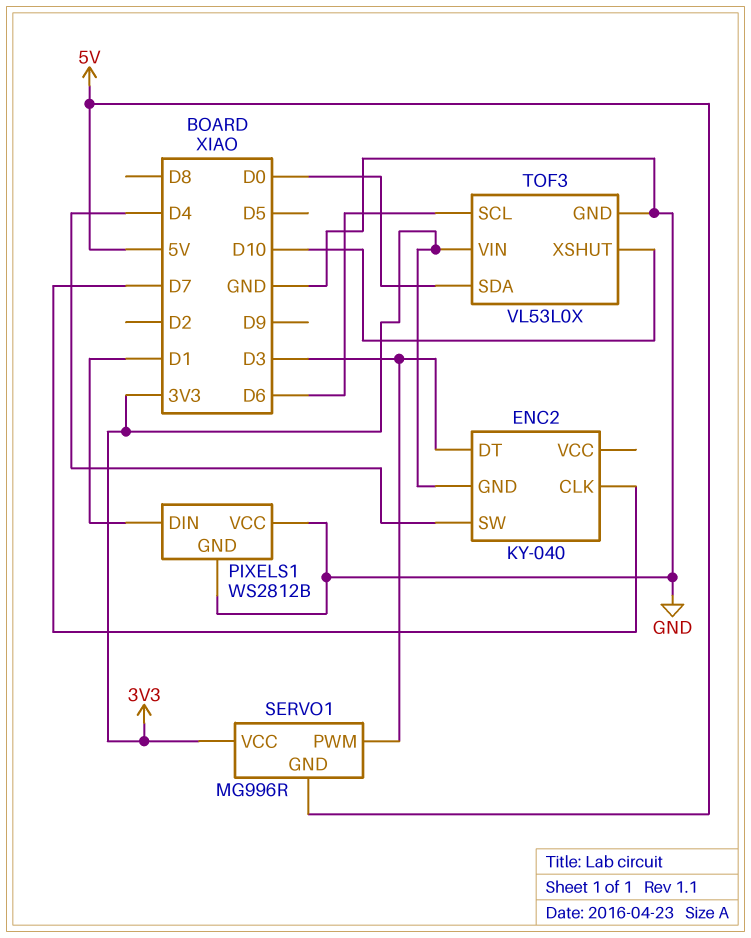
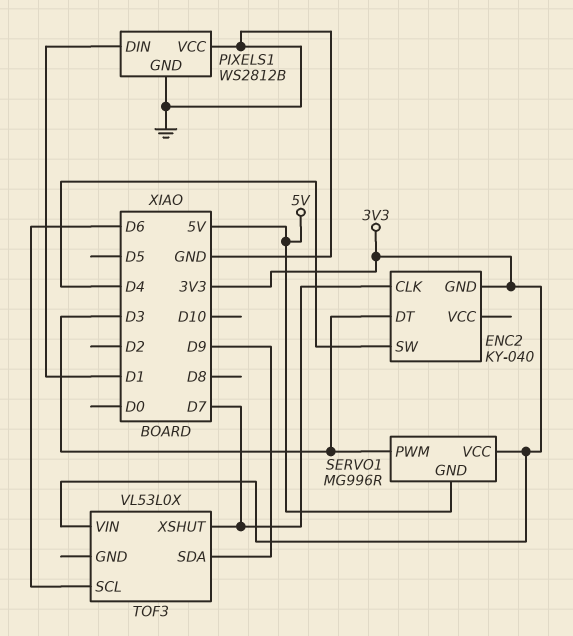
TOF3 pin GND: GND -> none
TOF3 pin SDA: D0 -> D9
TOF3 pin XSHUT: D10 -> D7

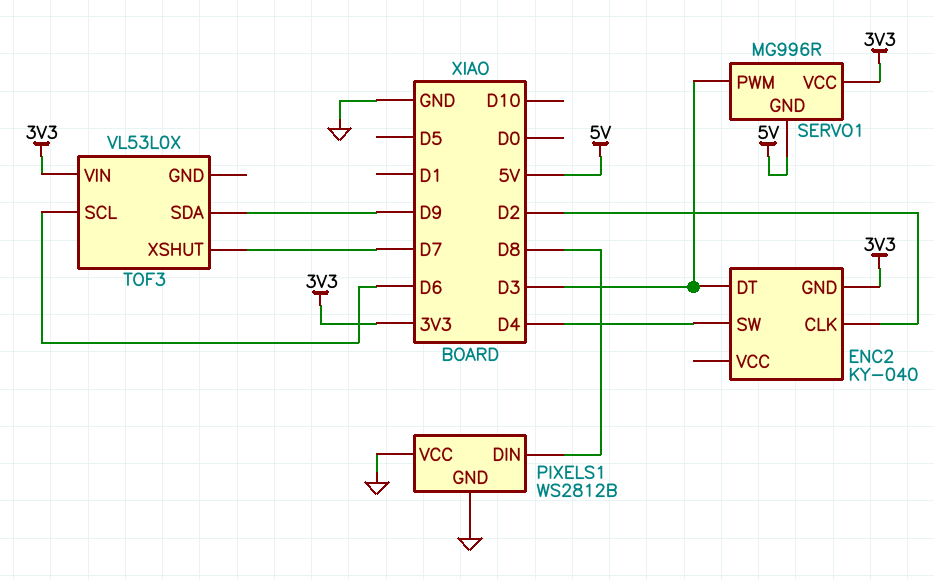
ENC2 pin CLK: D7 -> D2
PIXELS1 pin DIN: D1 -> D8

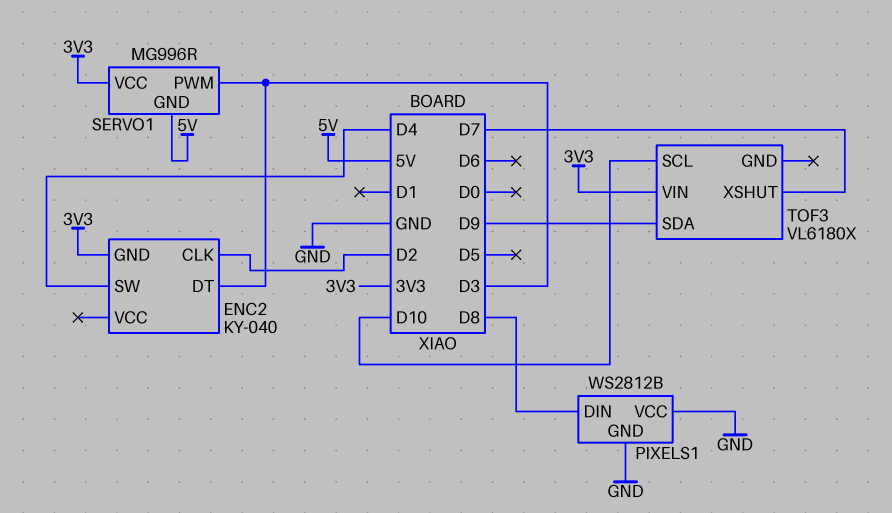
TOF3: VL53L0X -> VL6180X
TOF3 pin SCL: D6 -> D10

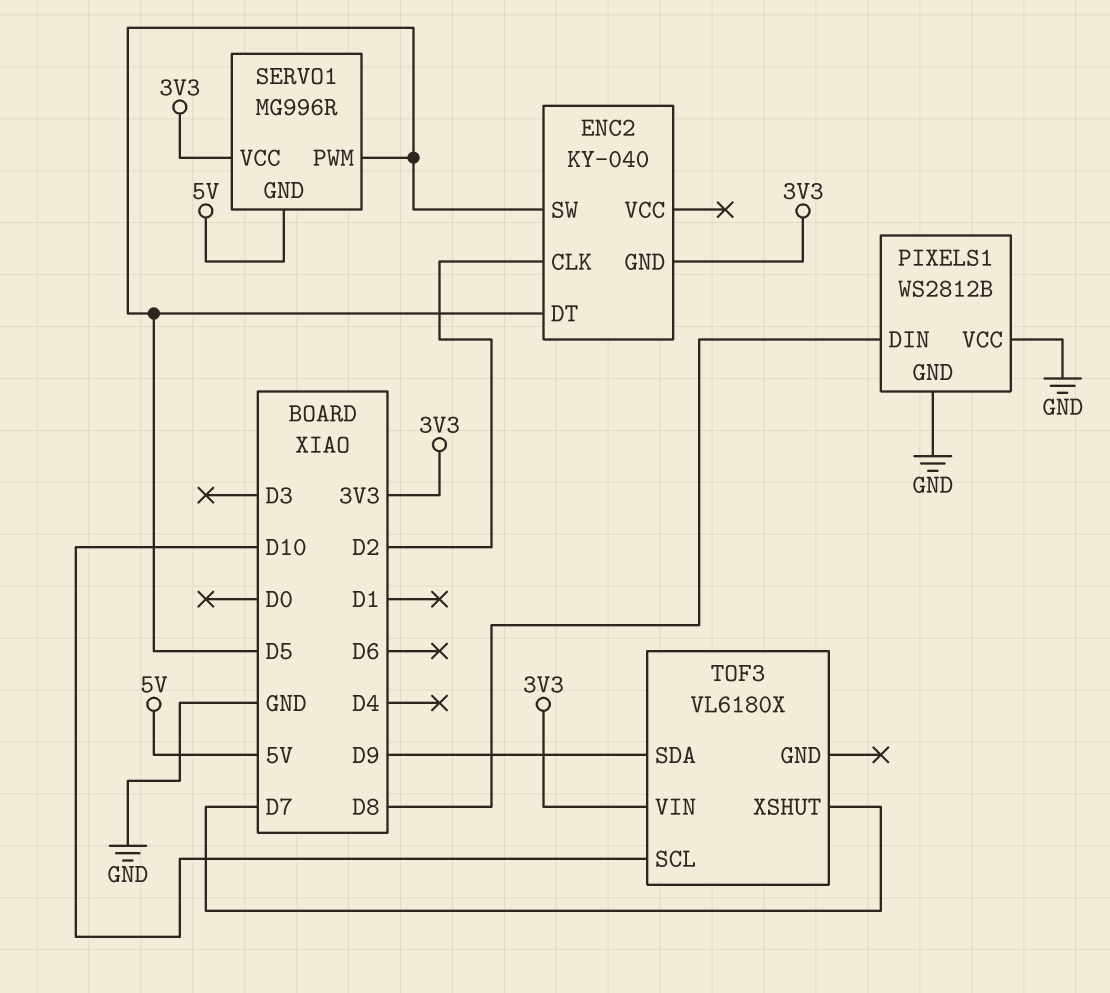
ENC2 pin DT: D3 -> D5
ENC2 pin SW: D4 -> D5
SERVO1 pin PWM: D3 -> D5

